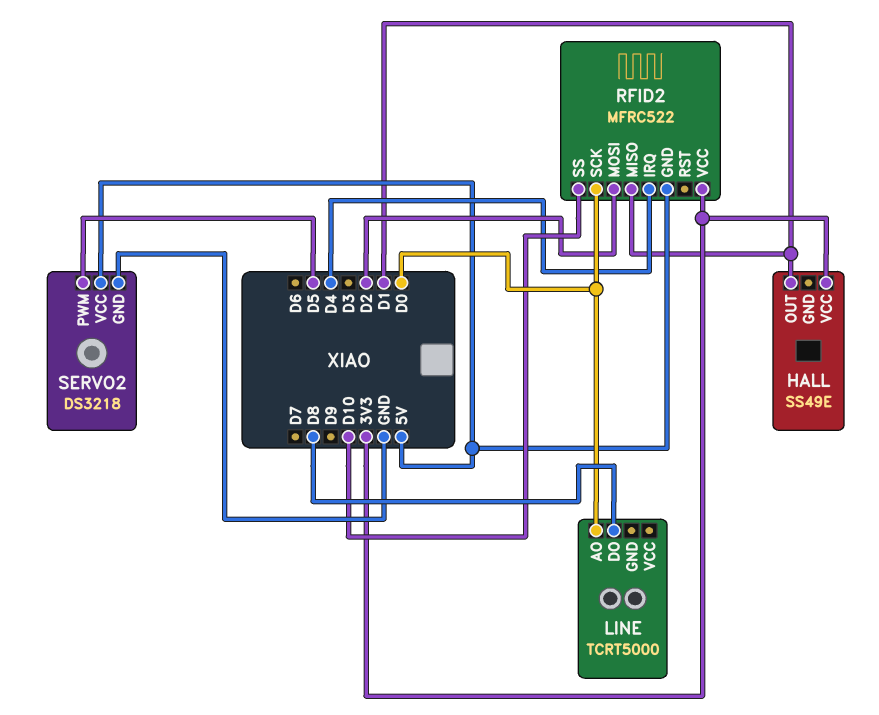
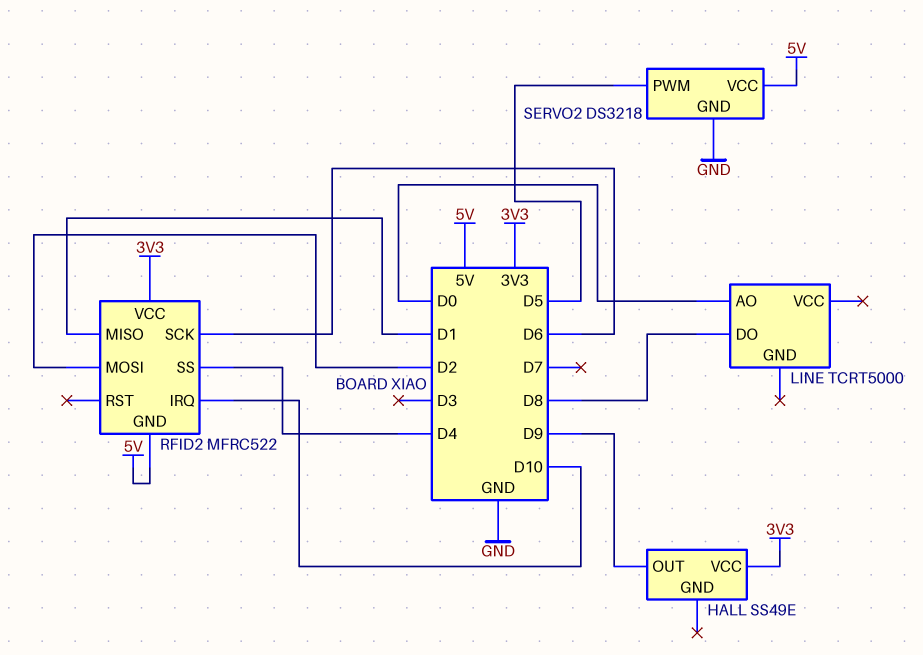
HALL pin OUT: D1 -> D9
RFID2 pin IRQ: D4 -> D10
RFID2 pin SCK: D0 -> D6
RFID2 pin SS: D10 -> D4

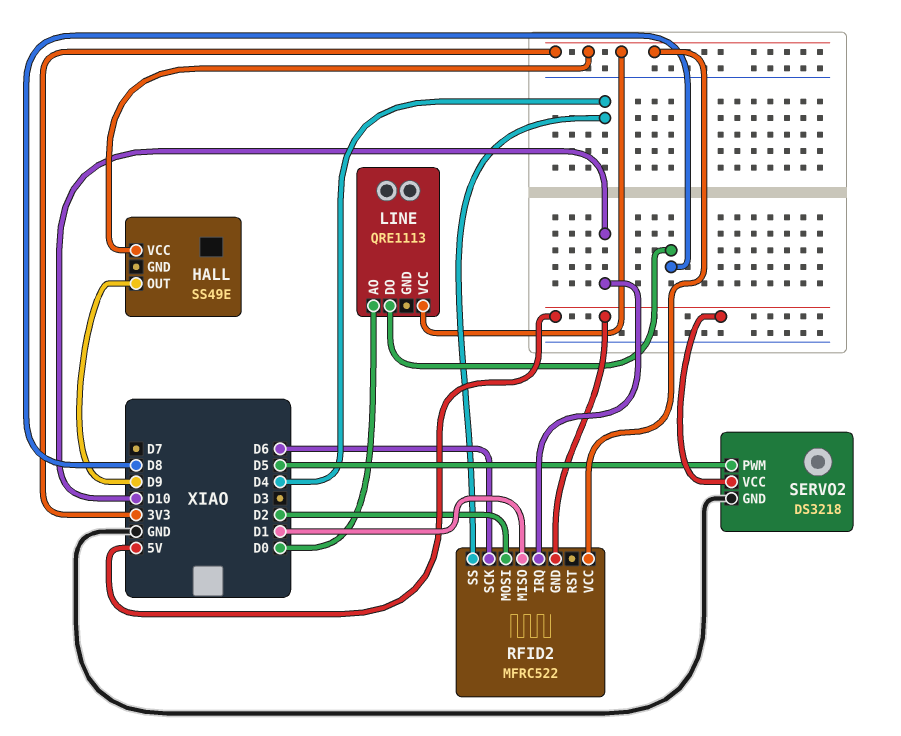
LINE: TCRT5000 -> QRE1113
LINE pin VCC: none -> 3V3

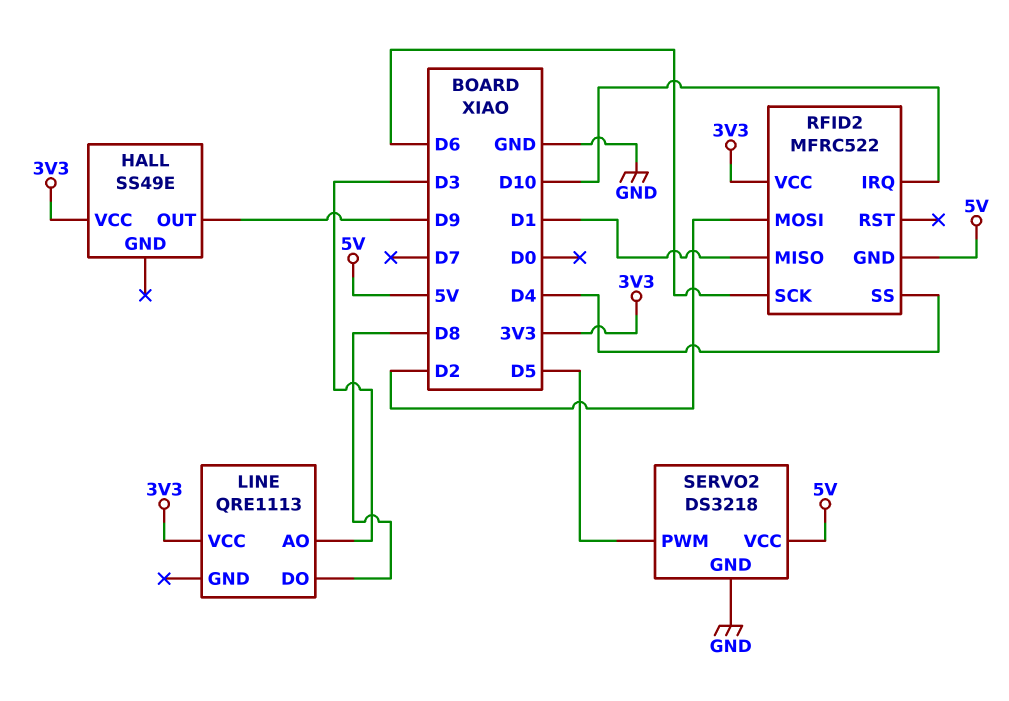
LINE pin AO: D0 -> D3

